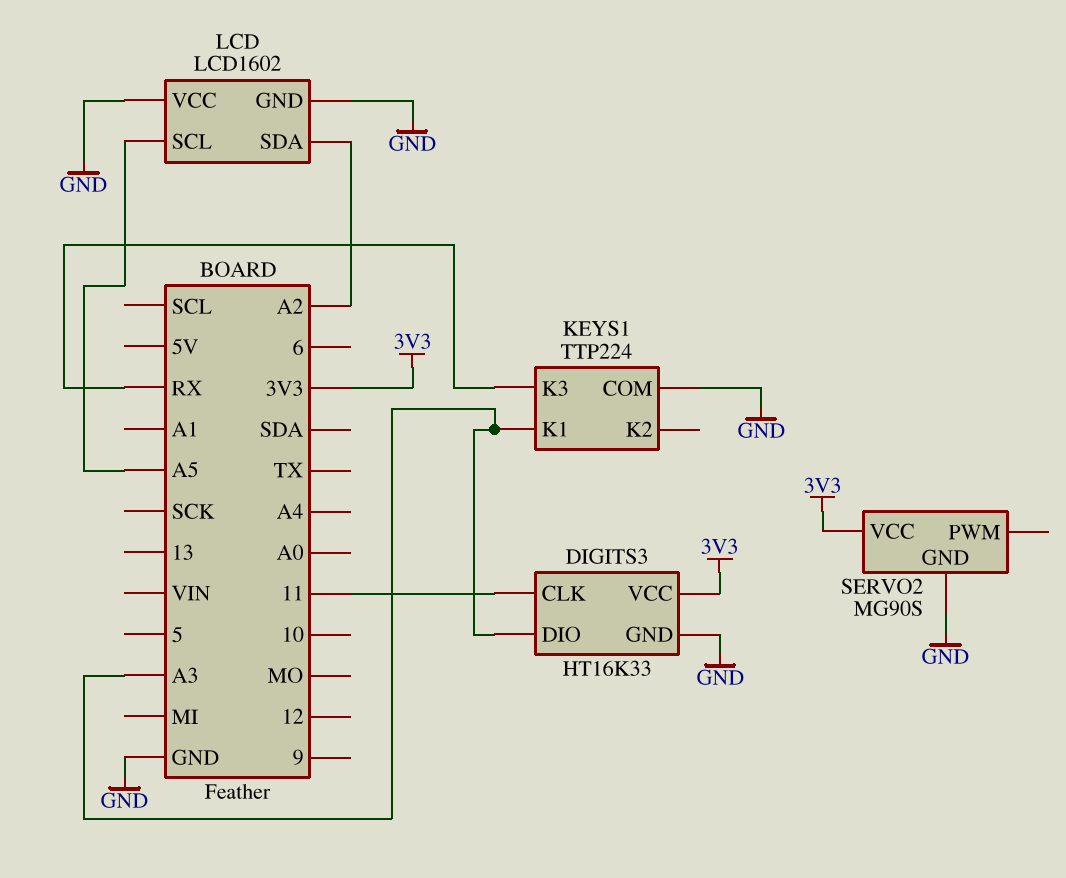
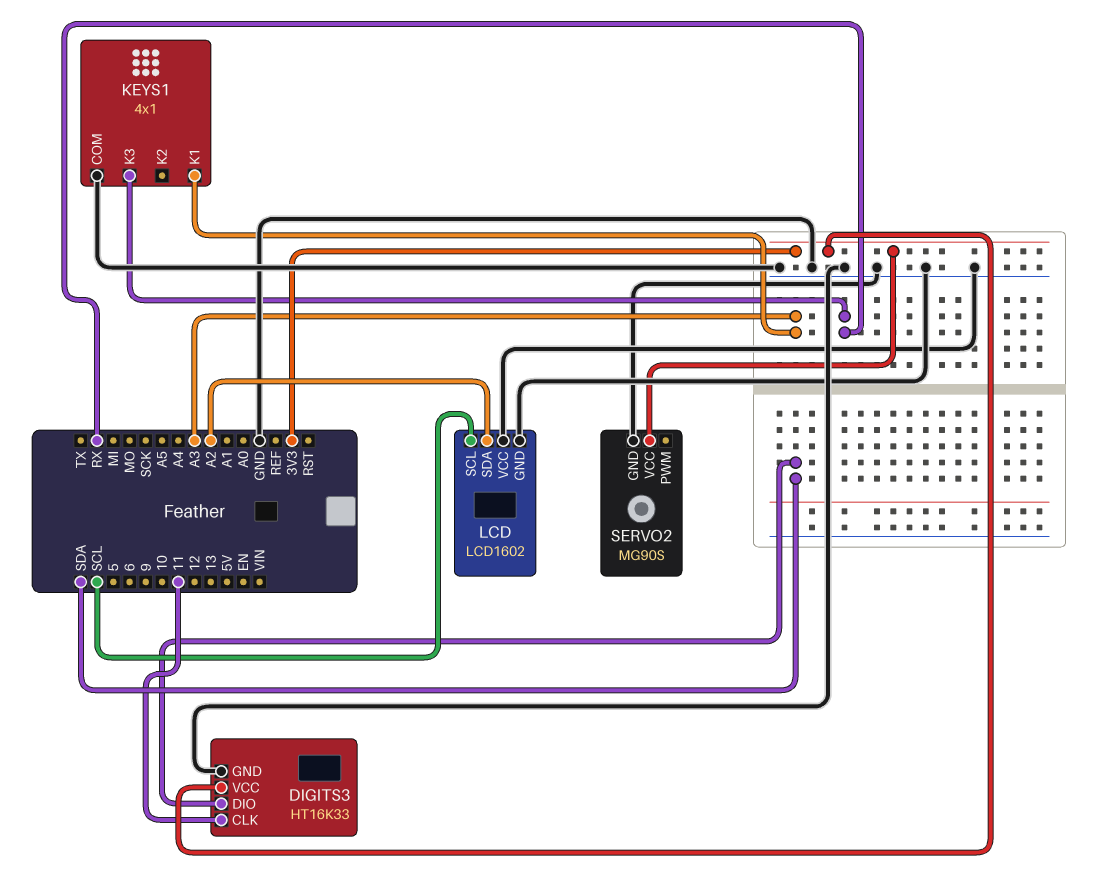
DIGITS3 pin DIO: A3 -> SDA
KEYS1: TTP224 -> 4x1
LCD pin SCL: A5 -> SCL

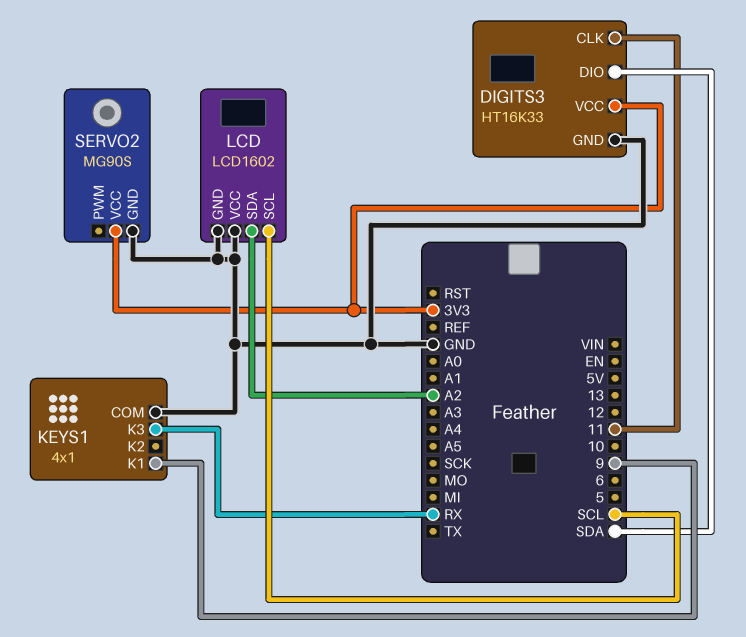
KEYS1 pin K1: A3 -> 9

